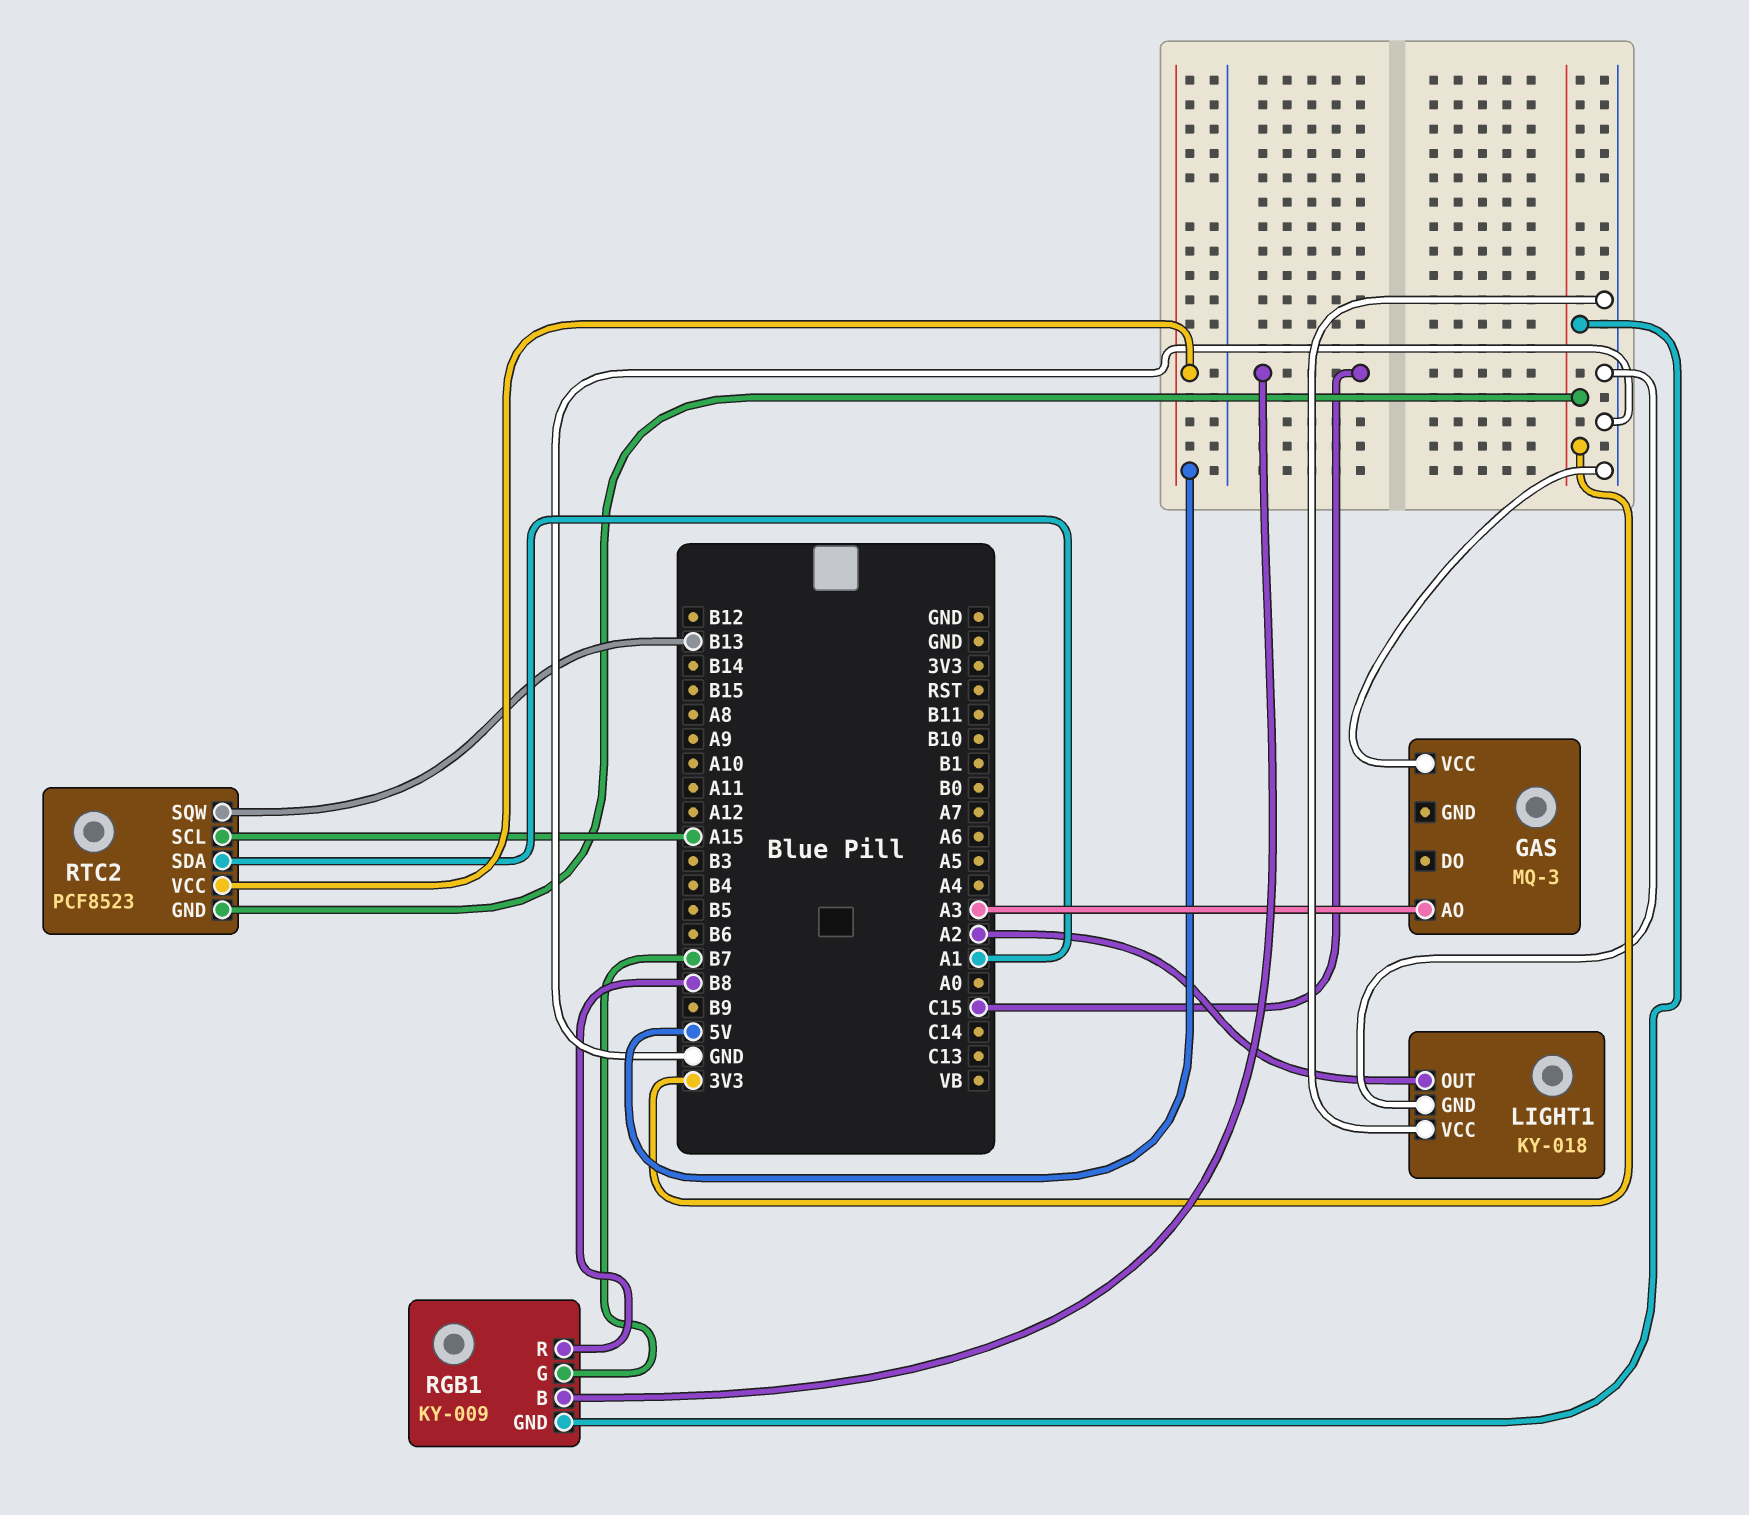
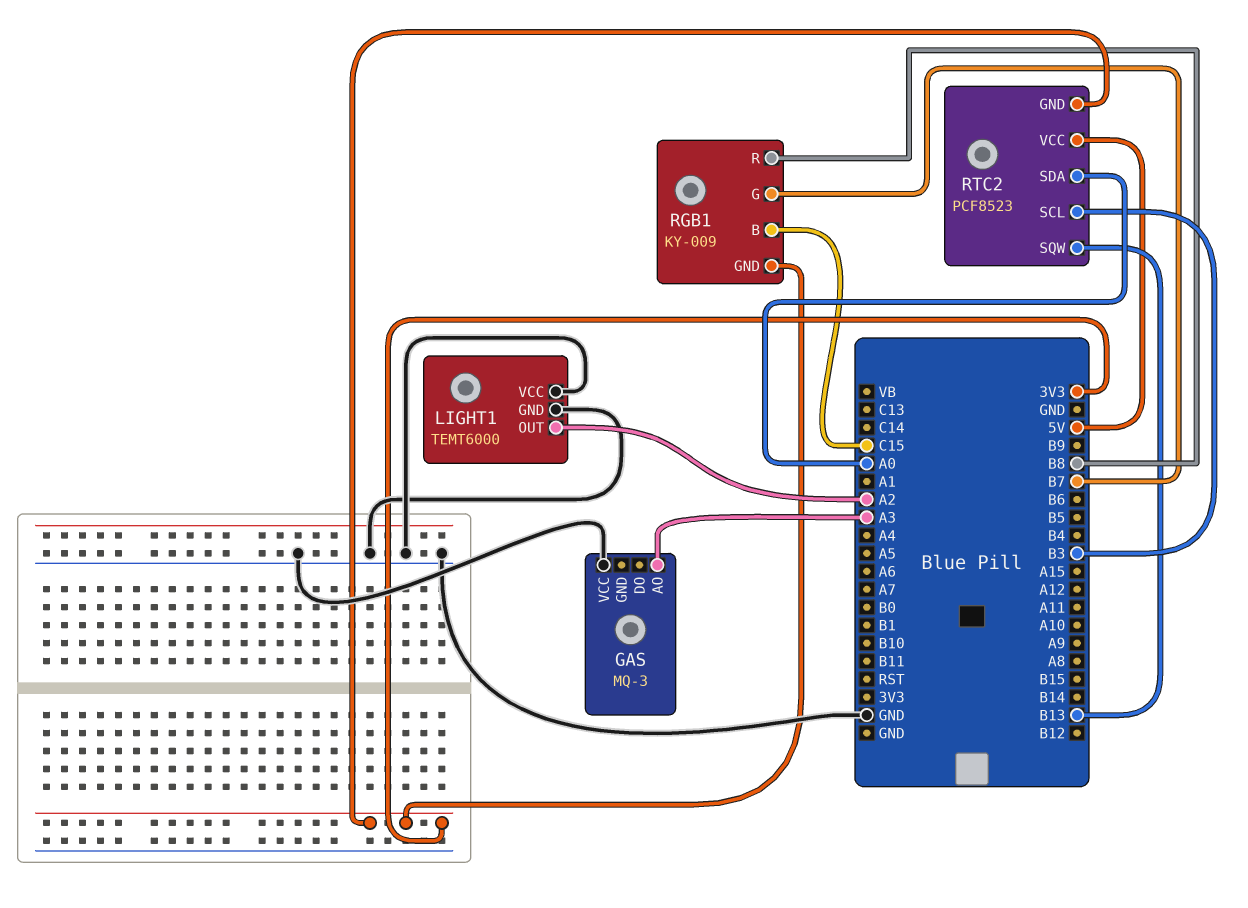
LIGHT1: KY-018 -> TEMT6000
RTC2 pin SCL: A15 -> B3
RTC2 pin SDA: A1 -> A0

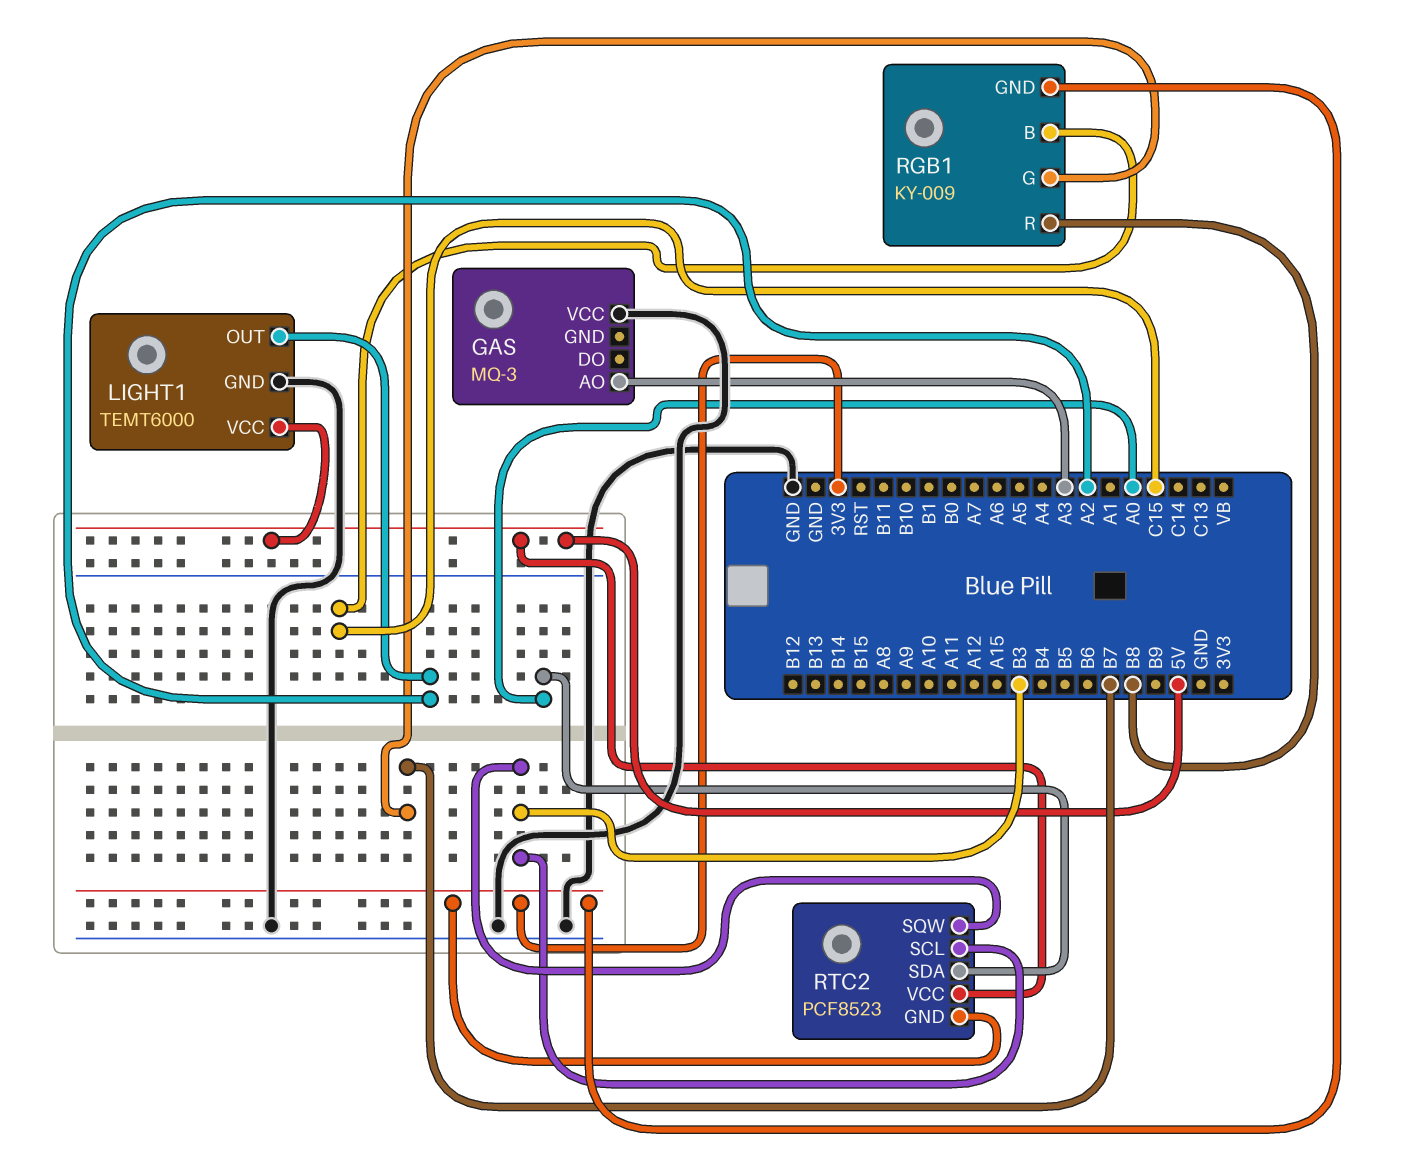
LIGHT1 pin VCC: GND -> 5V
RTC2 pin SQW: B13 -> B3

